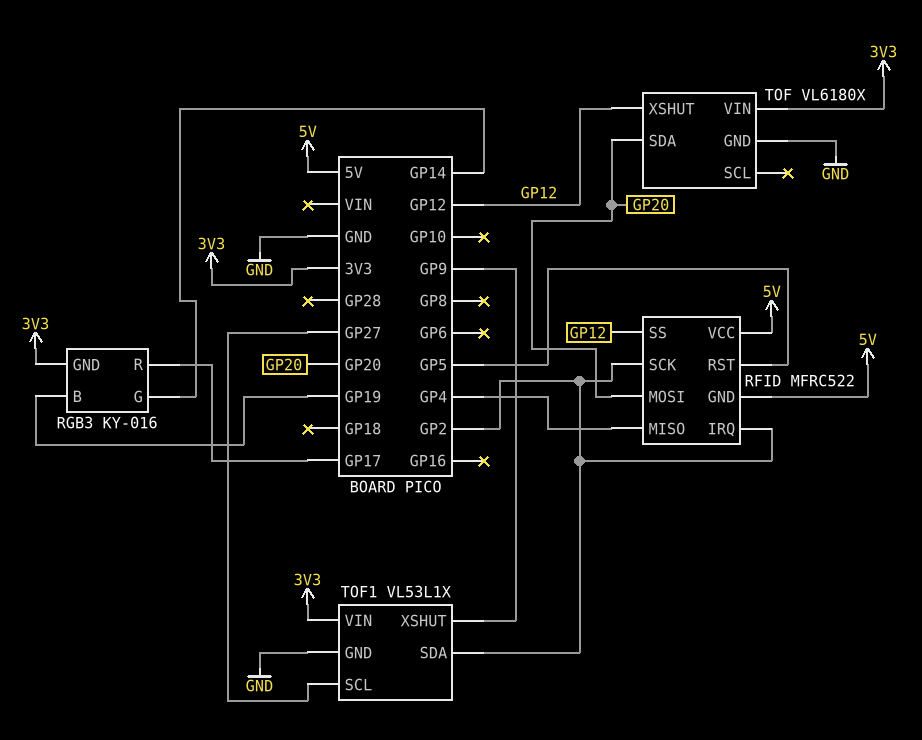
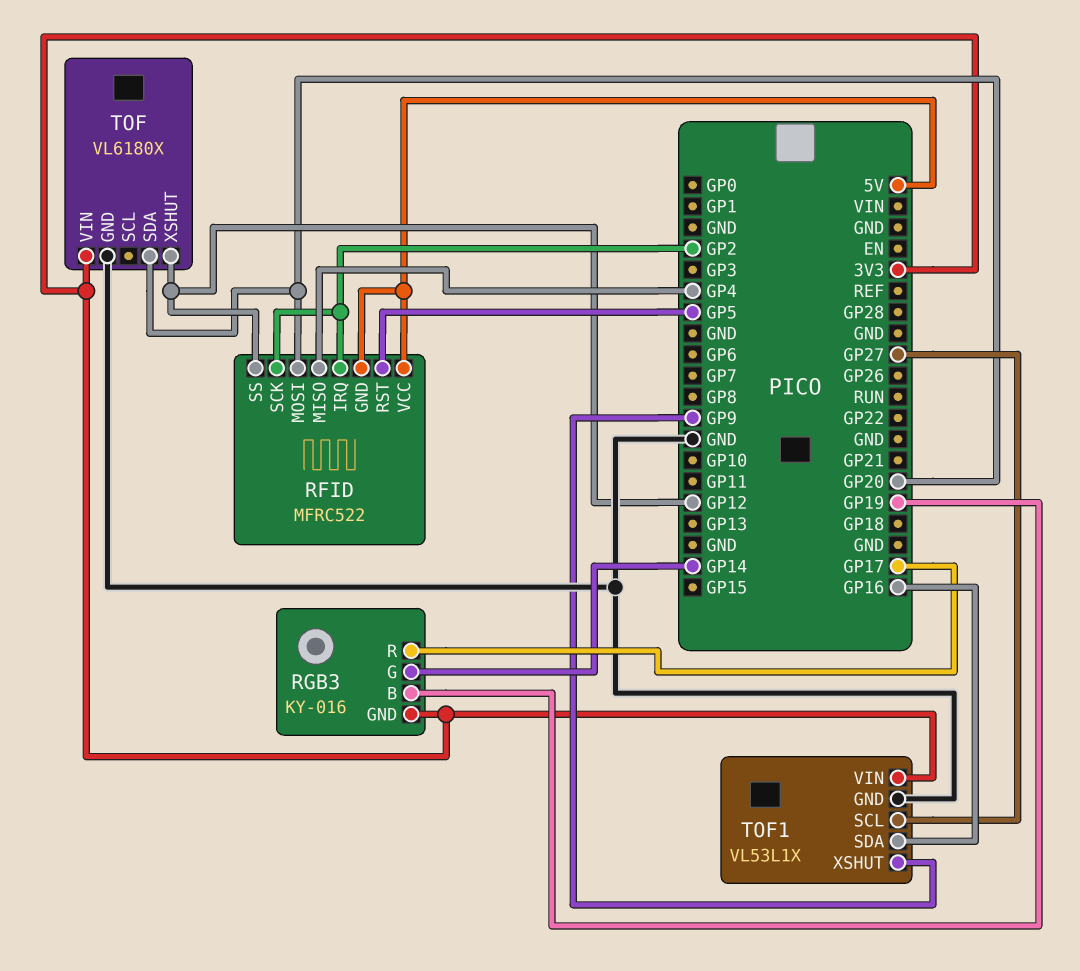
TOF1 pin SDA: GP2 -> GP16

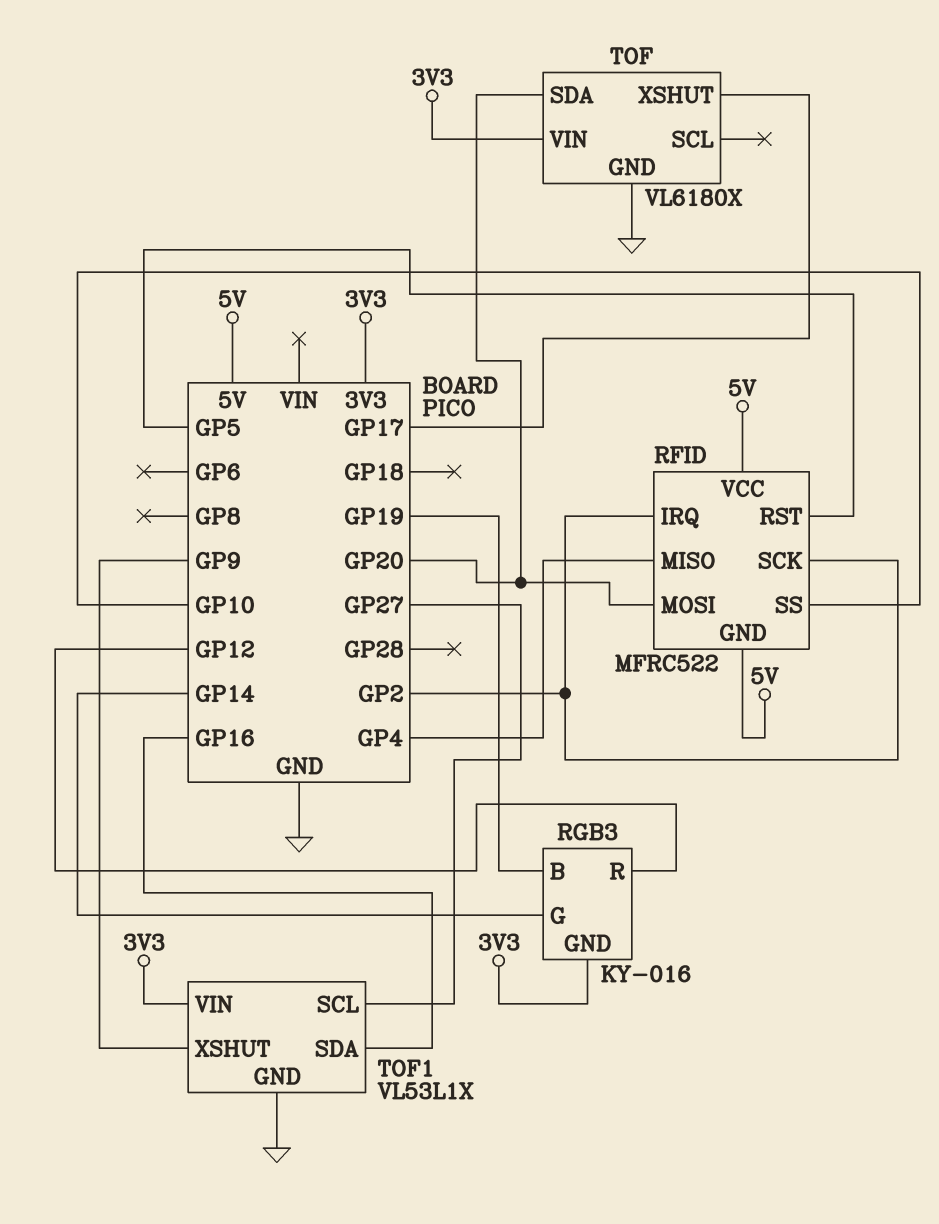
RFID pin SS: GP12 -> GP10
RGB3 pin R: GP17 -> GP12
TOF pin XSHUT: GP12 -> GP17

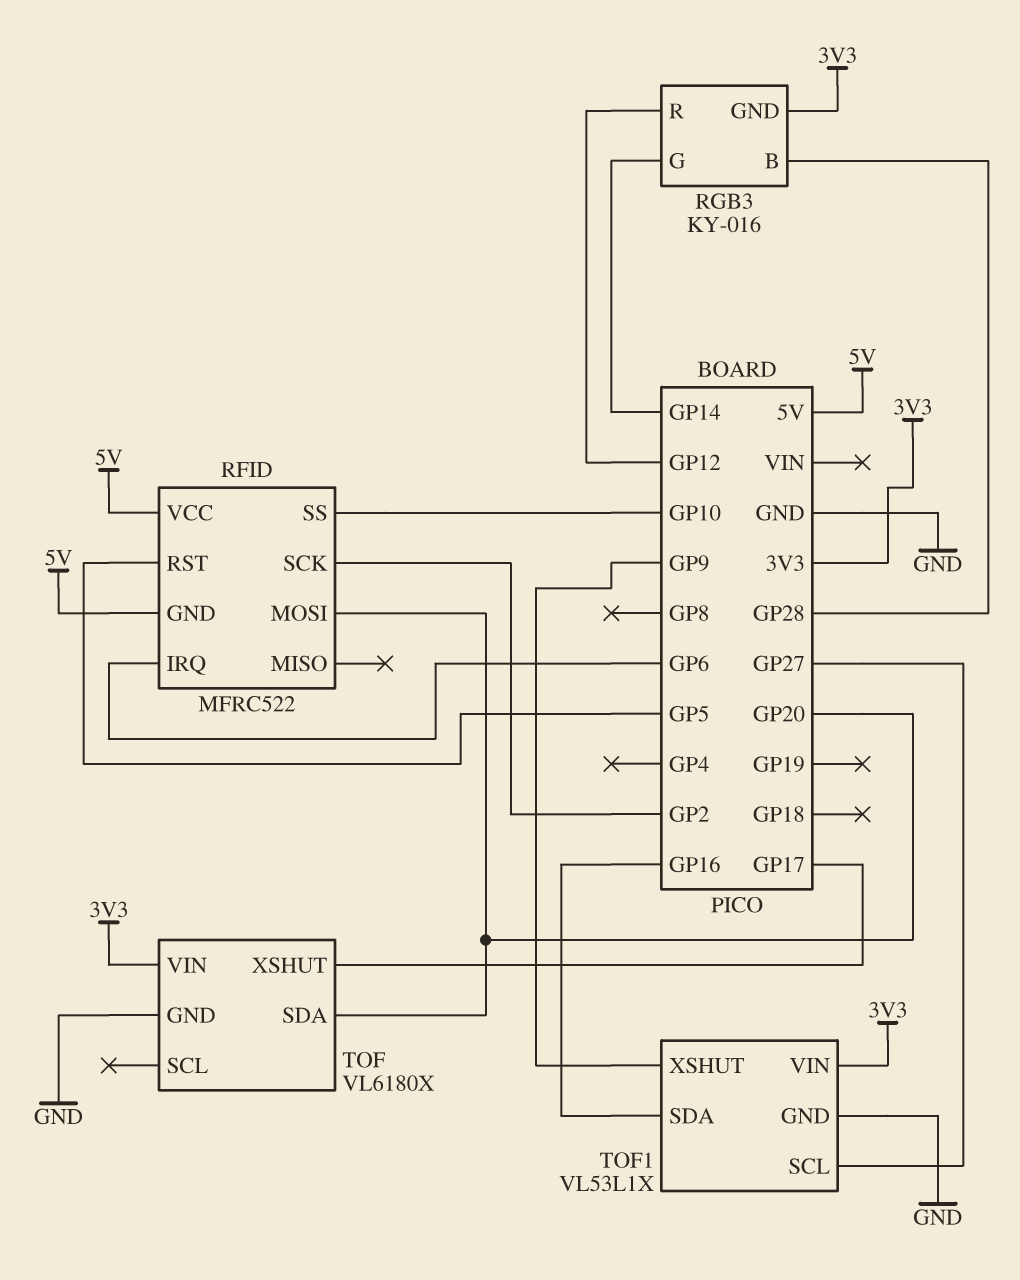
RFID pin IRQ: GP2 -> GP6
RFID pin MISO: GP4 -> none
RGB3 pin B: GP19 -> GP28

